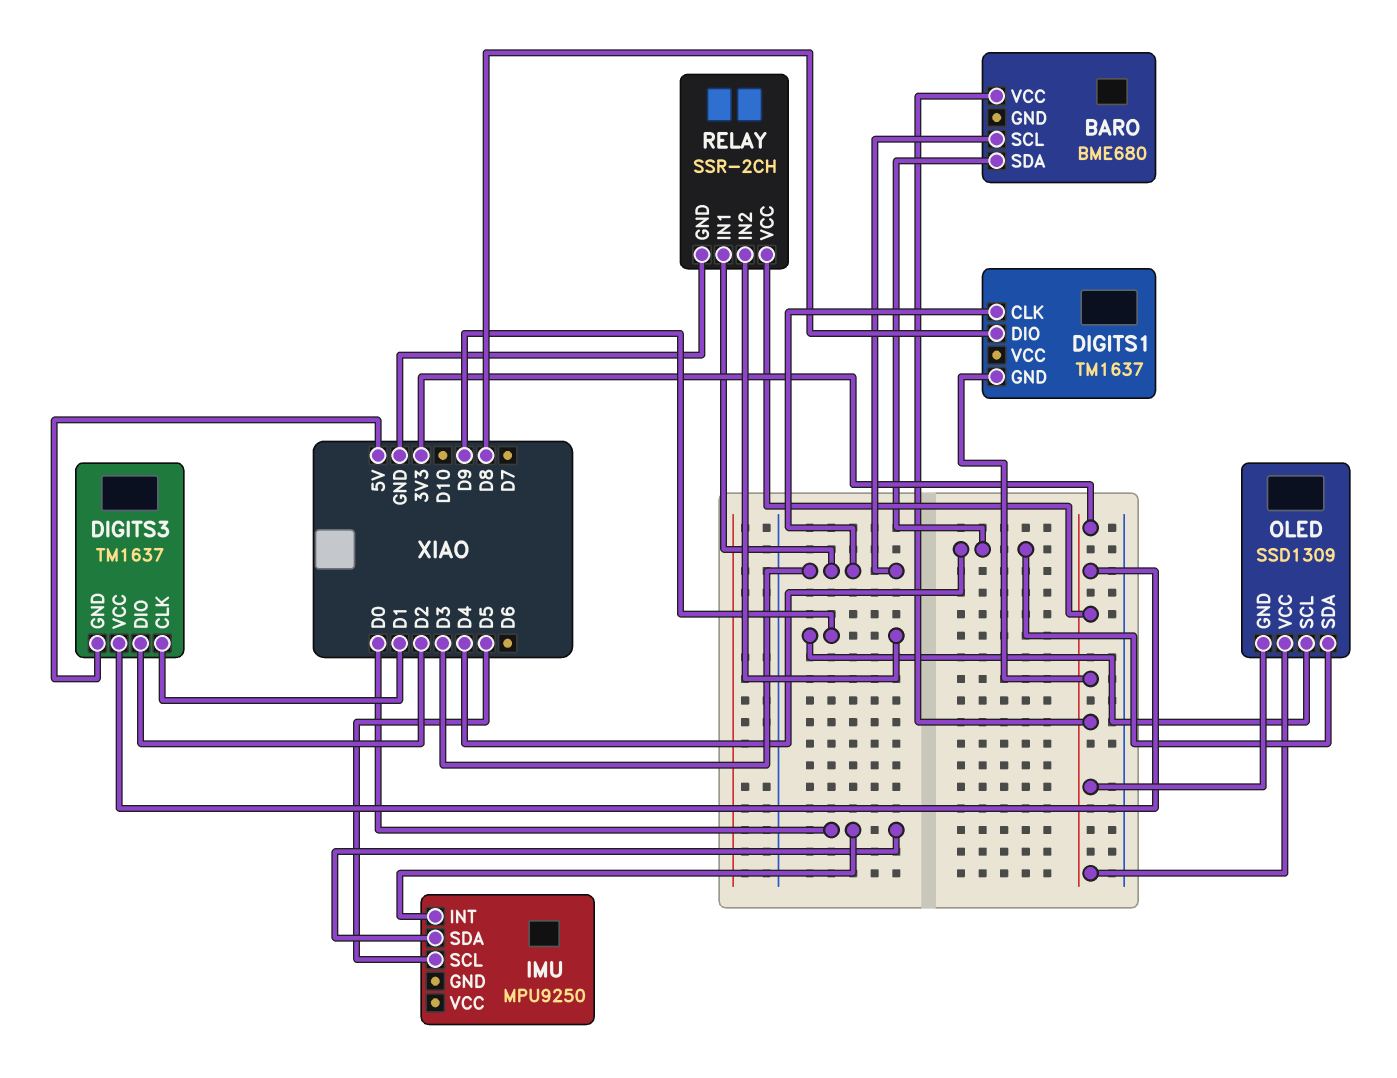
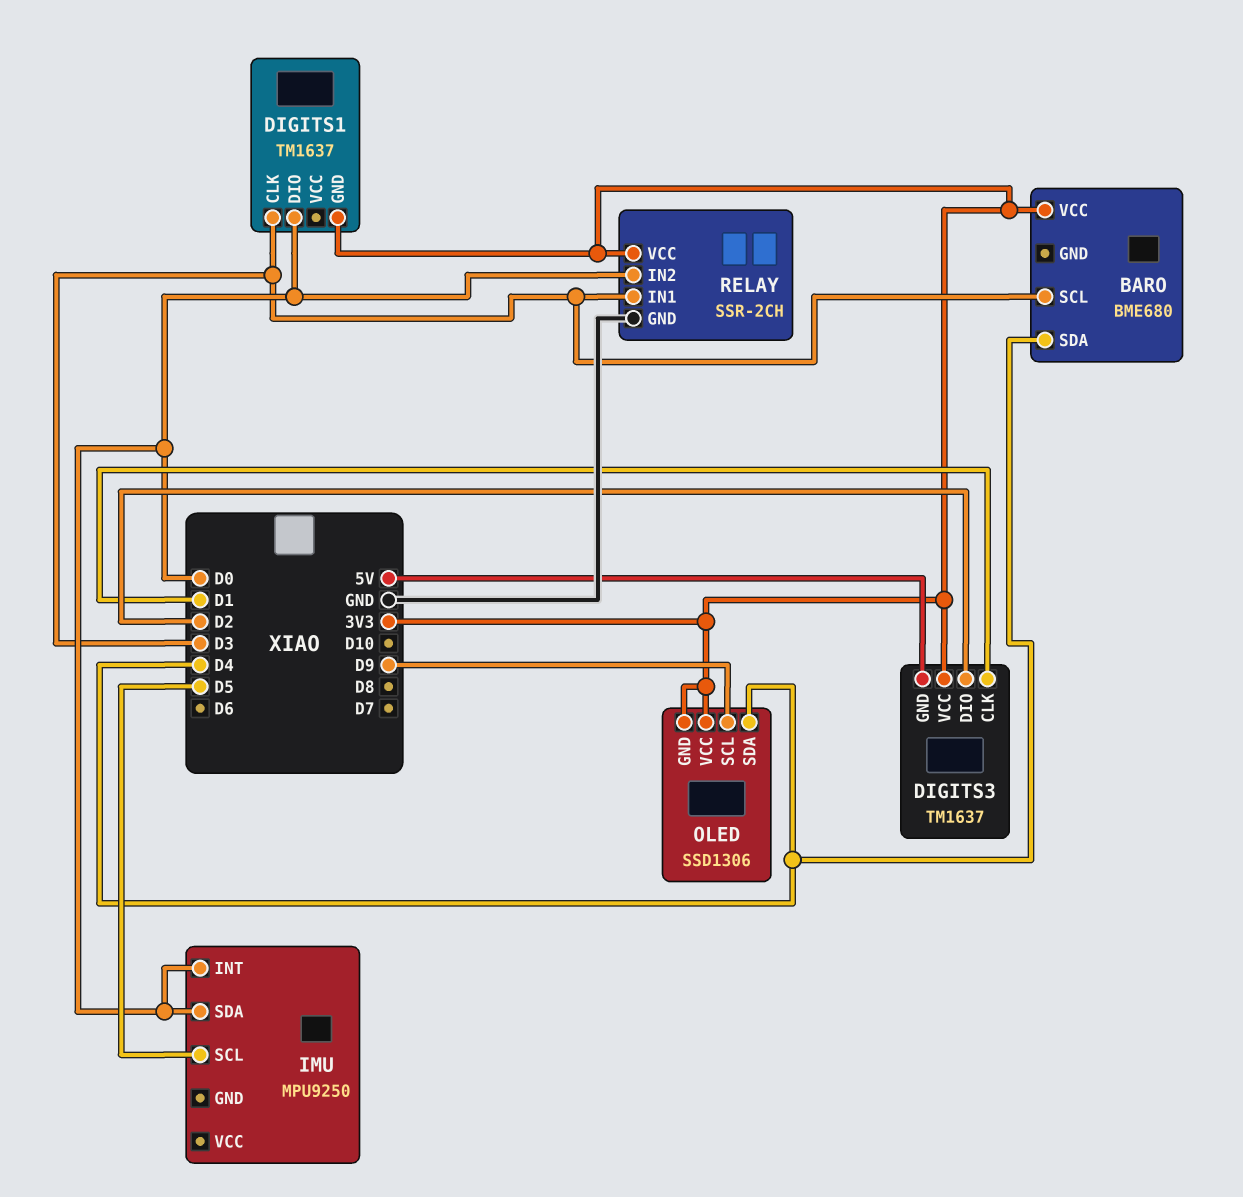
DIGITS1 pin DIO: D8 -> D0
OLED: SSD1309 -> SSD1306
RELAY pin IN2: D9 -> D0

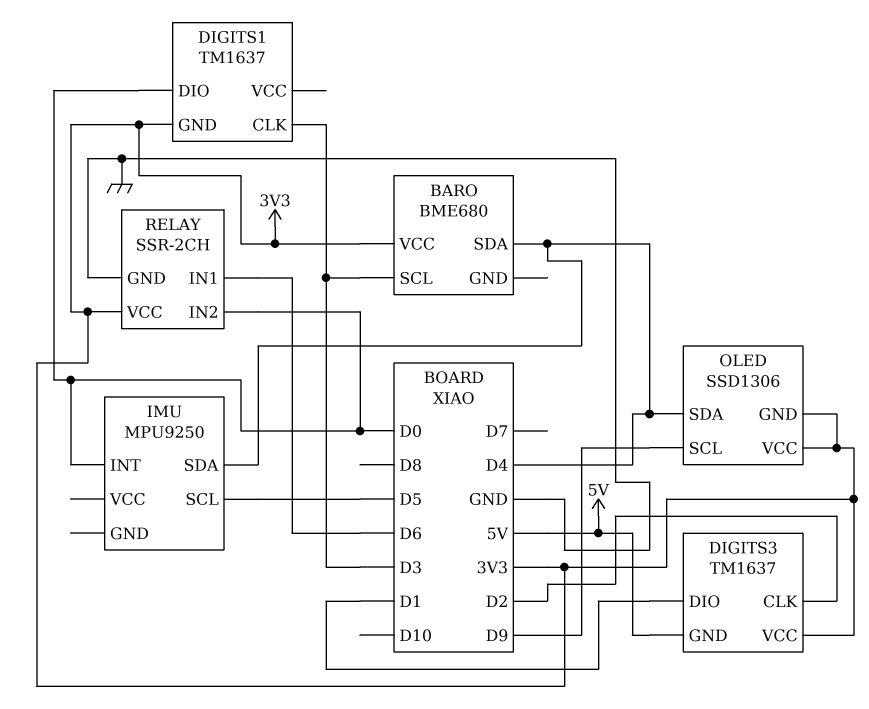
DIGITS3 pin CLK: D1 -> D2
DIGITS3 pin DIO: D2 -> D1
IMU pin SDA: D0 -> D4
RELAY pin IN1: D3 -> D6

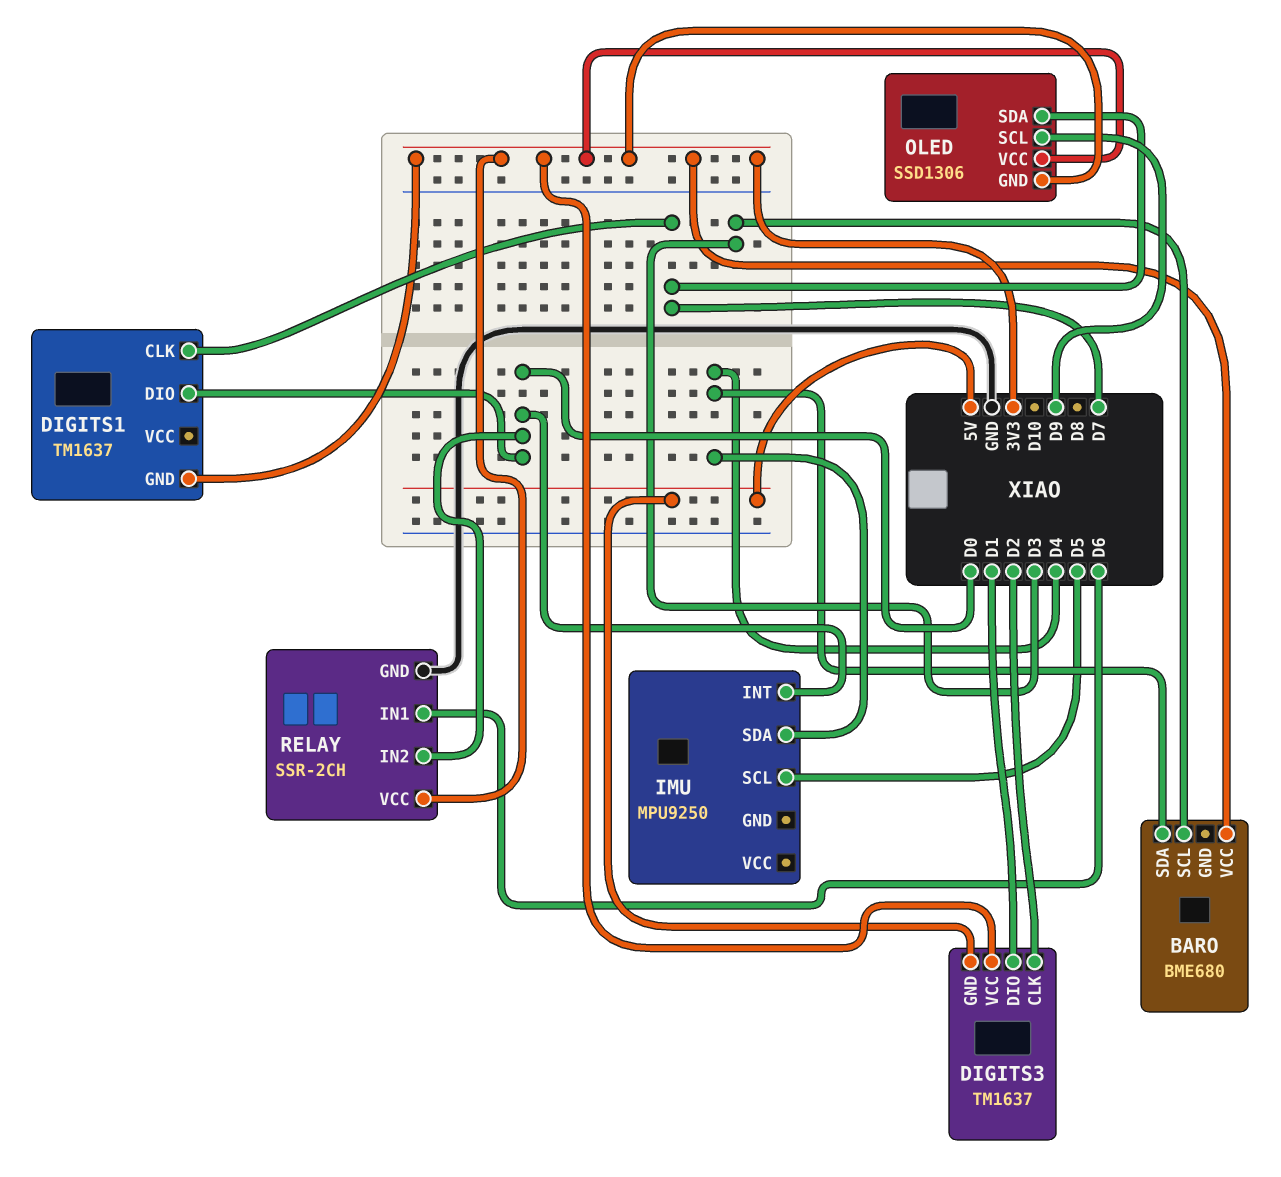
DIGITS1 pin CLK: D3 -> D7
OLED pin SDA: D4 -> D7

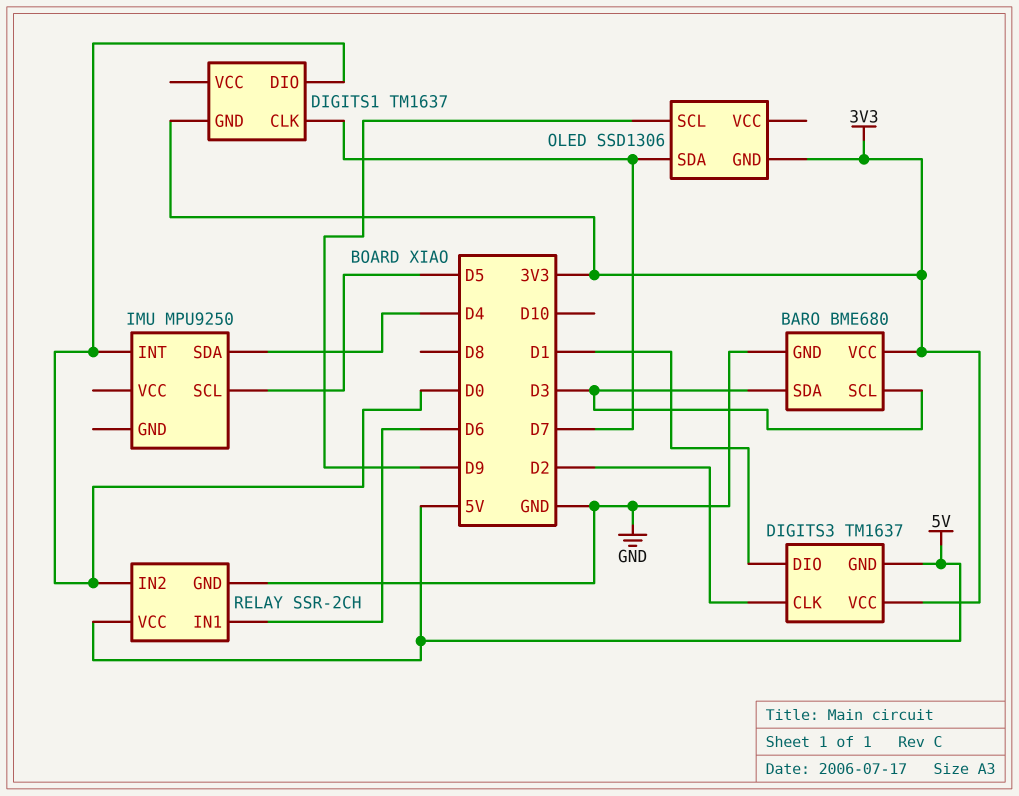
BARO pin GND: none -> GND
BARO pin SDA: D4 -> D3
OLED pin VCC: 3V3 -> none
RELAY pin VCC: 3V3 -> 5V

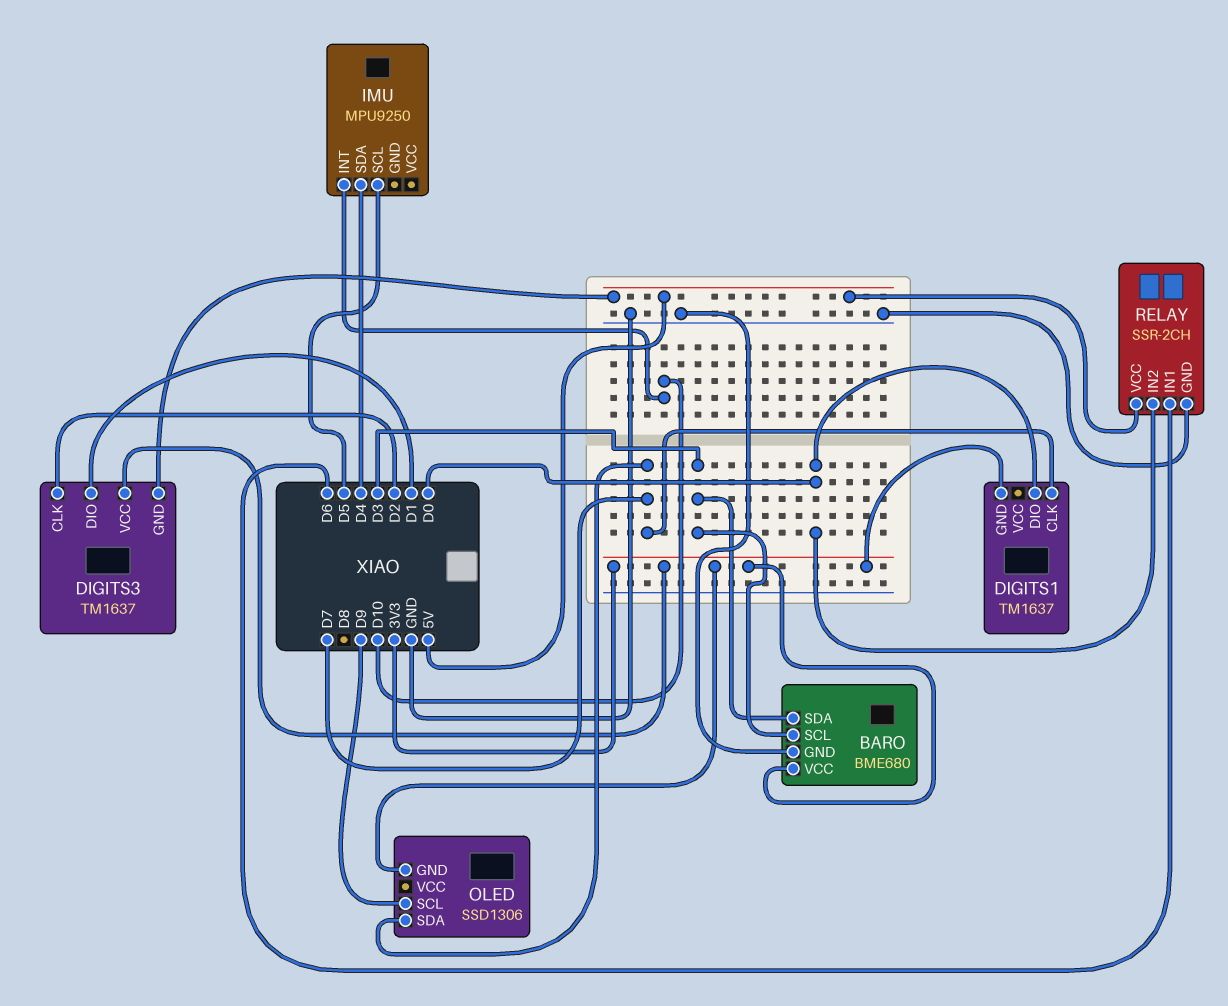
IMU pin INT: D0 -> D10

